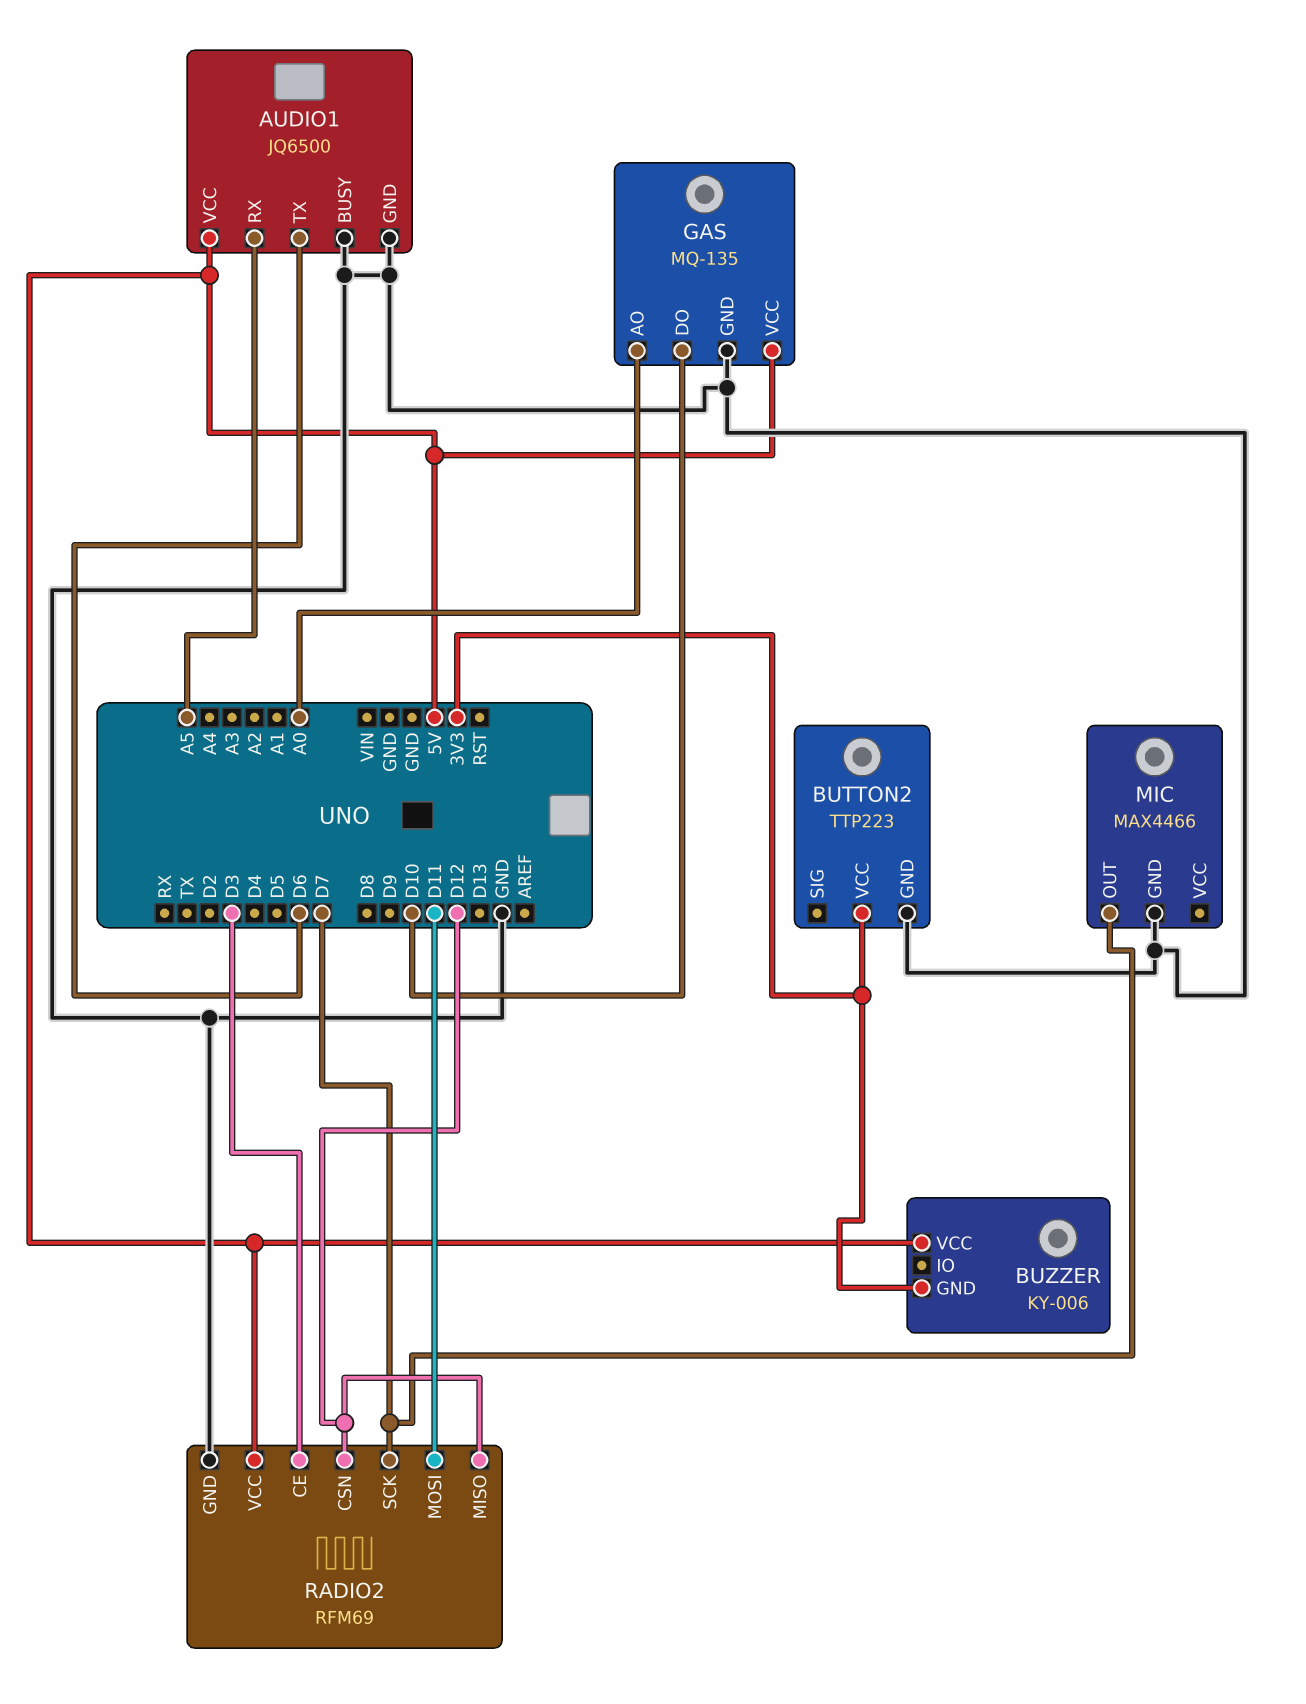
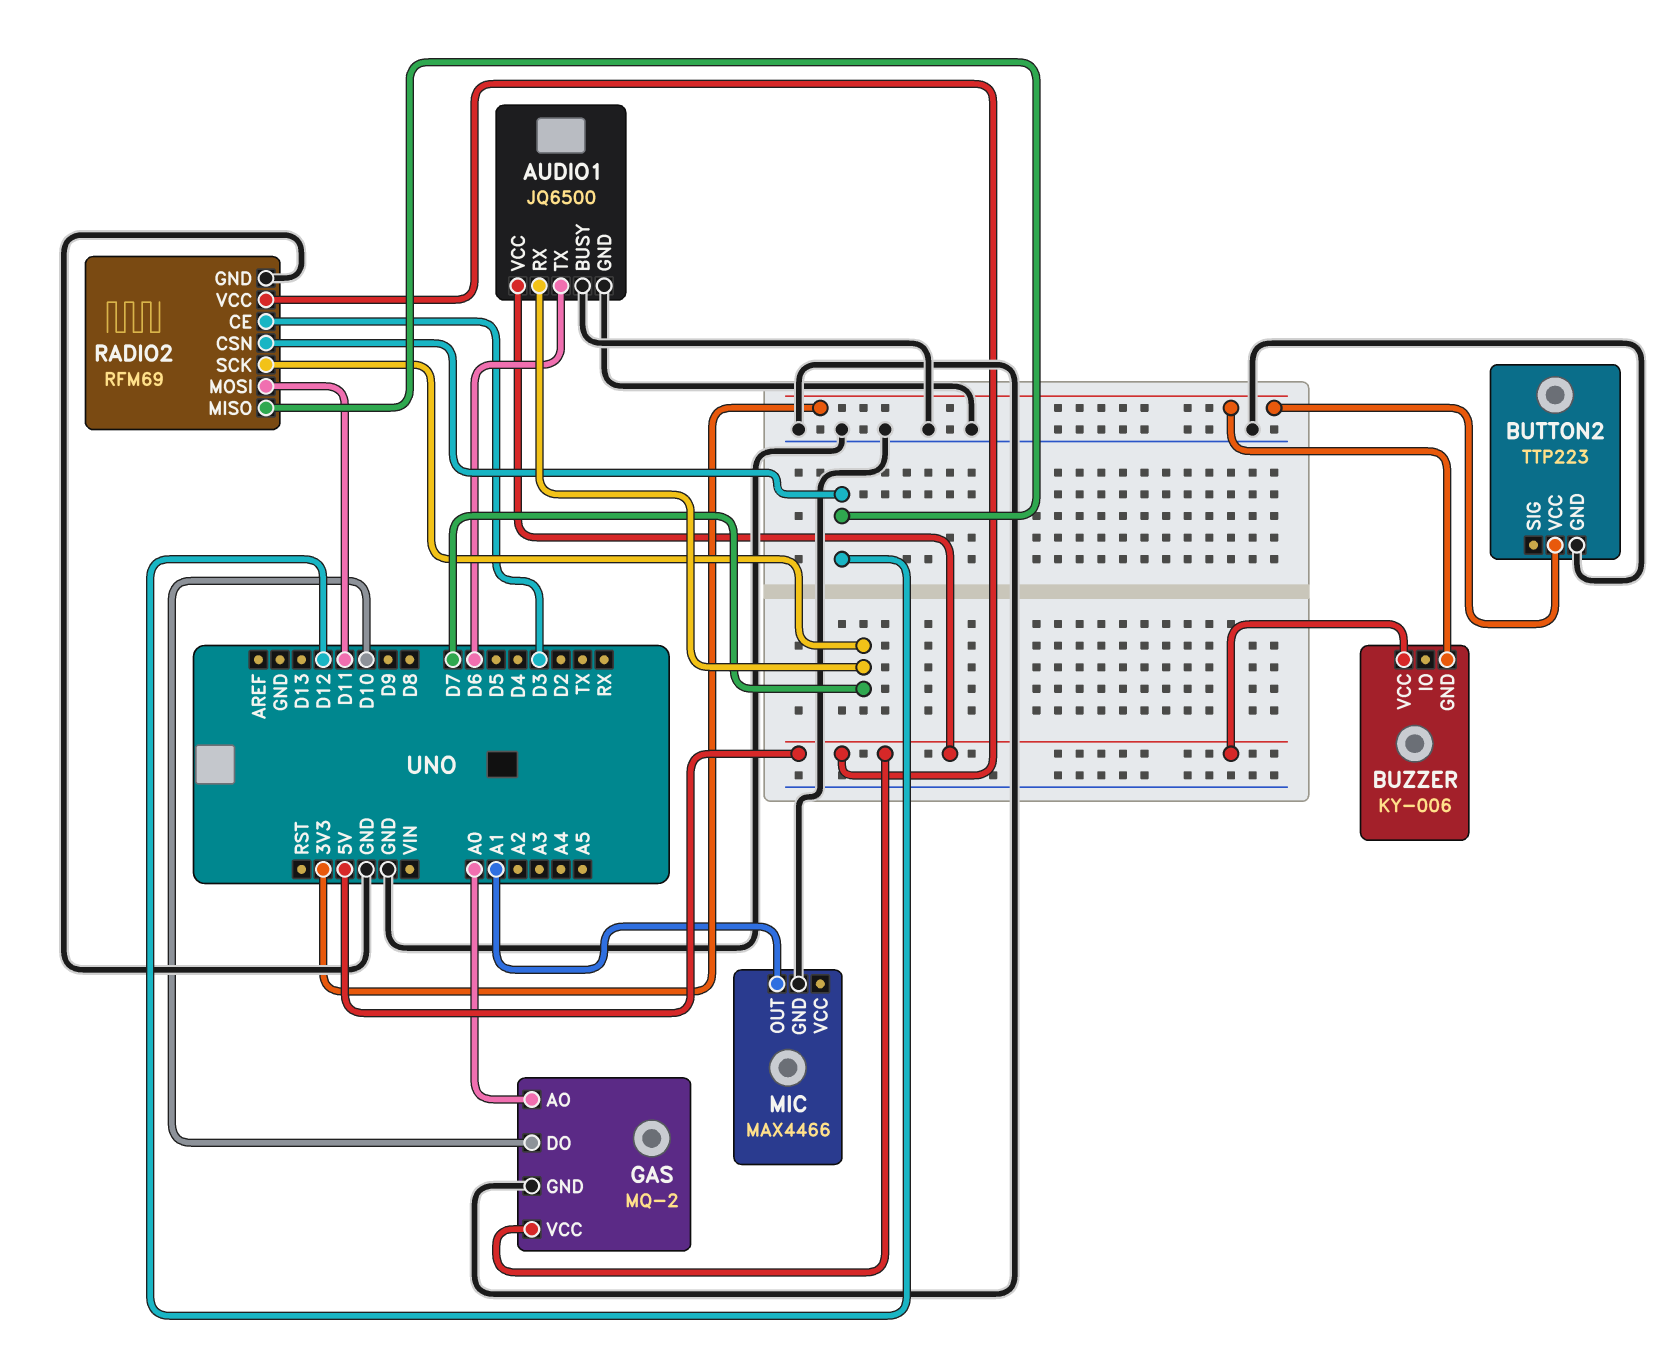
AUDIO1 pin RX: A5 -> D7
GAS: MQ-135 -> MQ-2
MIC pin OUT: D7 -> A1

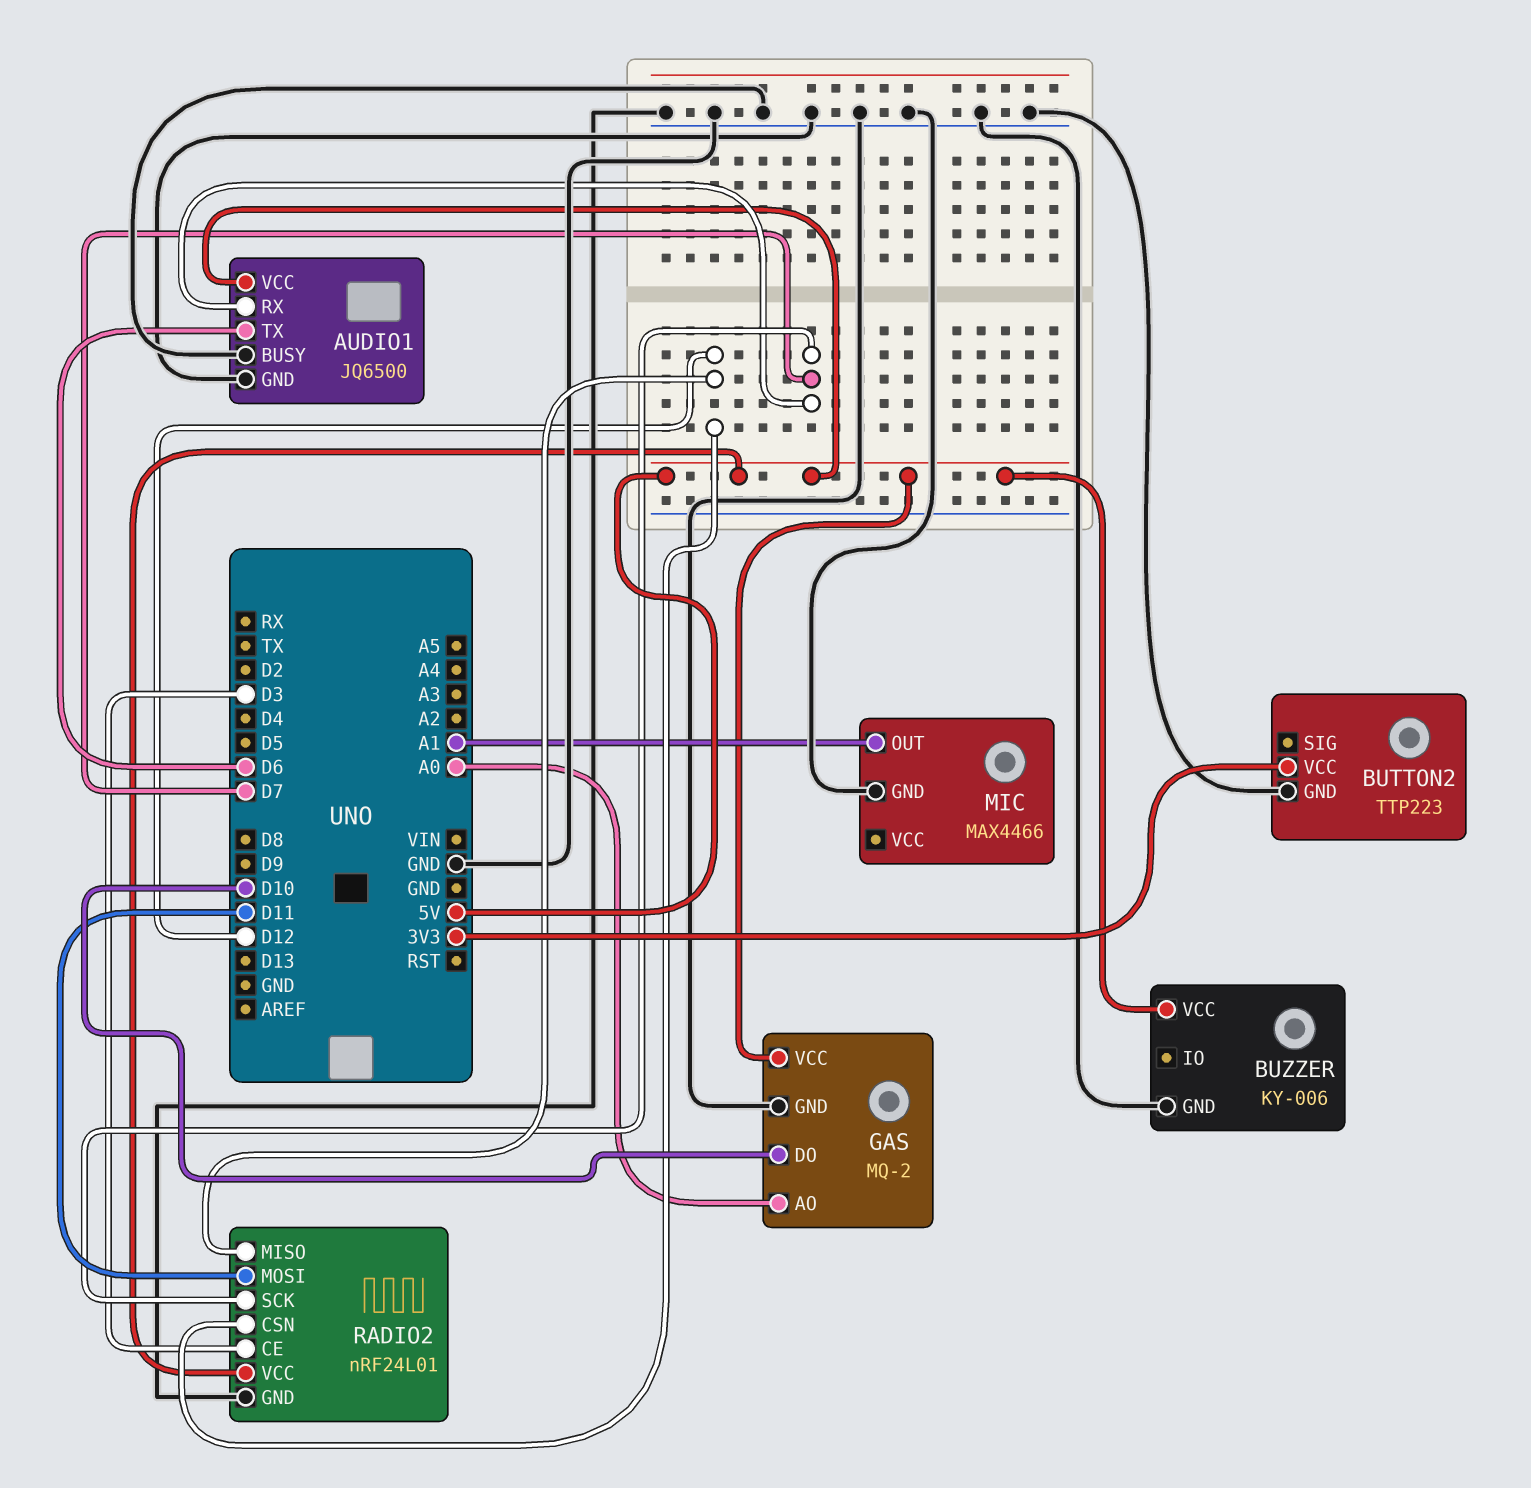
BUZZER pin GND: 3V3 -> GND
RADIO2: RFM69 -> nRF24L01

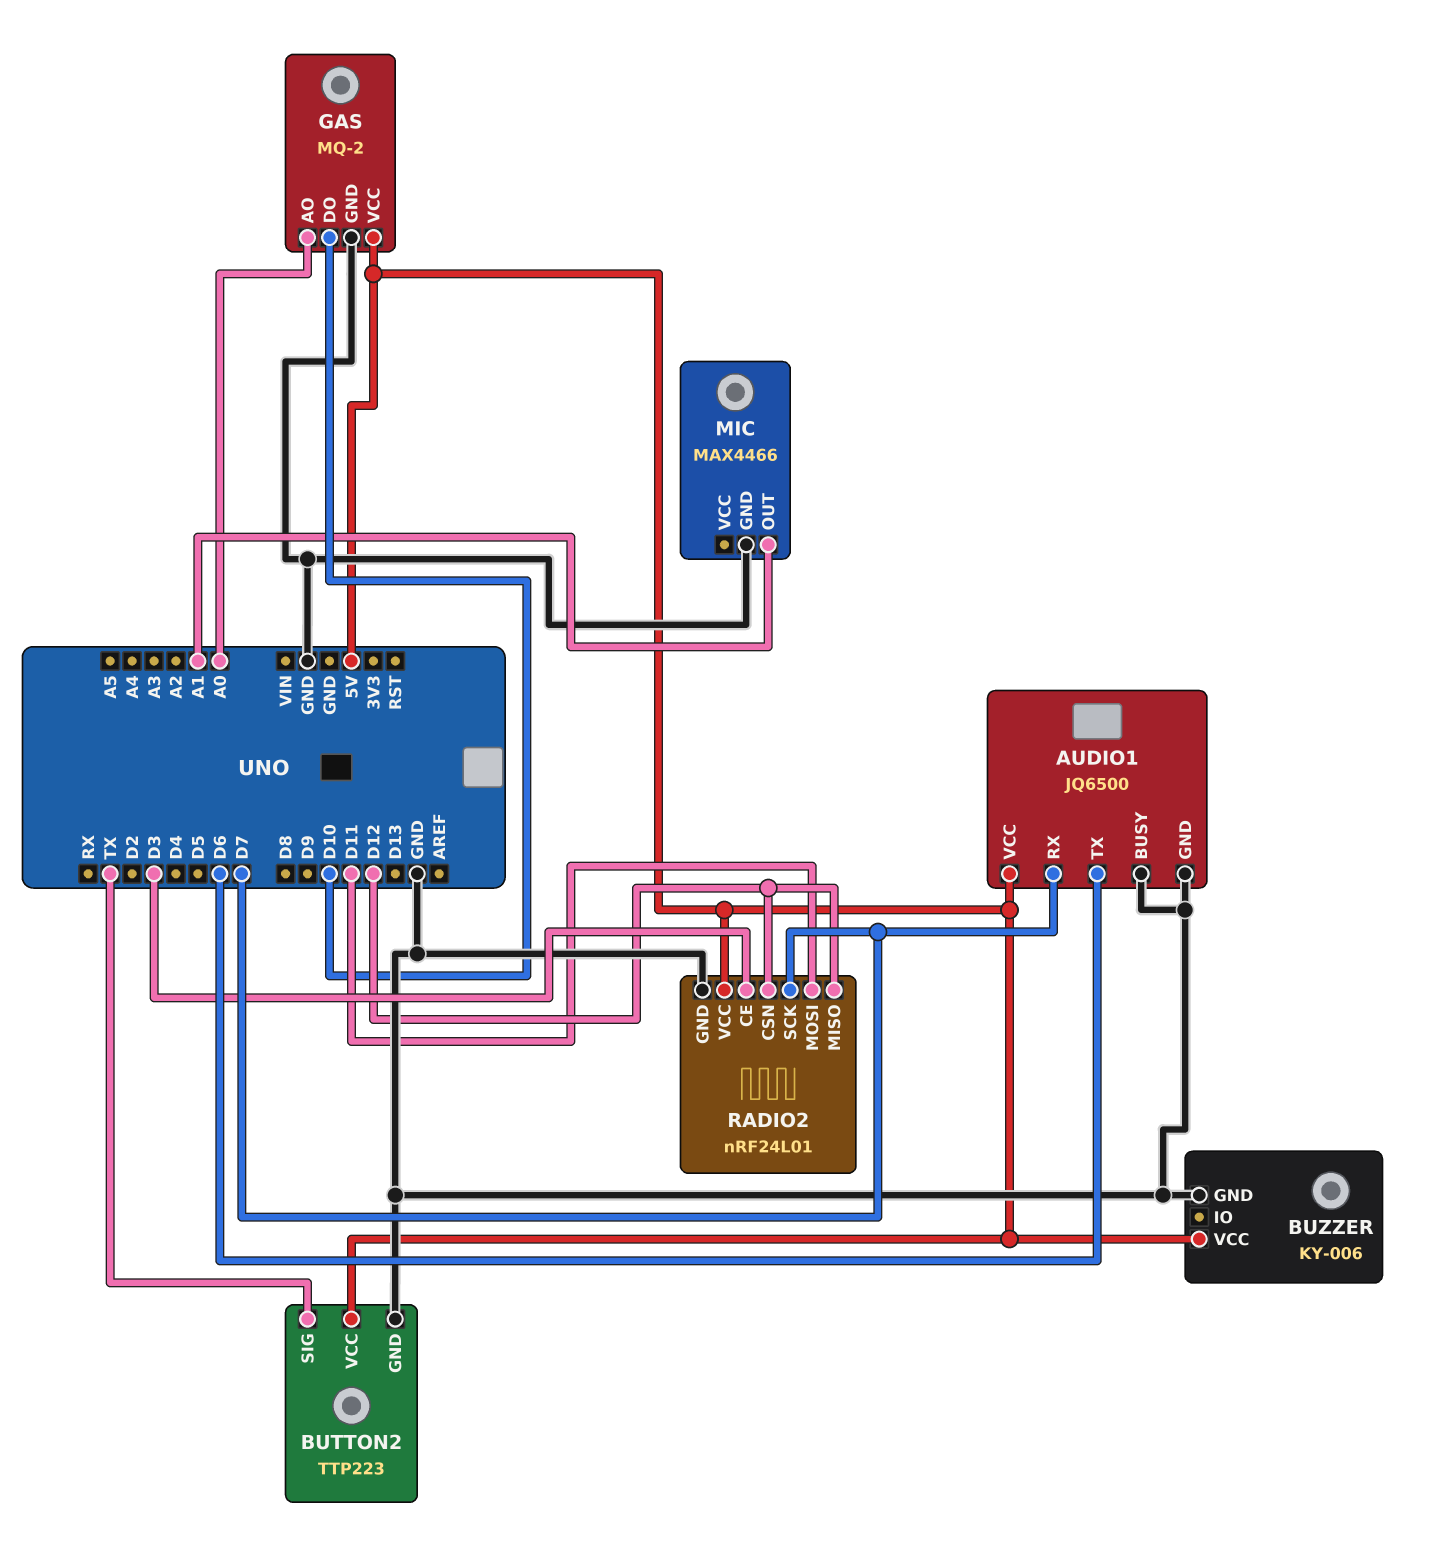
BUTTON2 pin SIG: none -> TX
BUTTON2 pin VCC: 3V3 -> 5V

